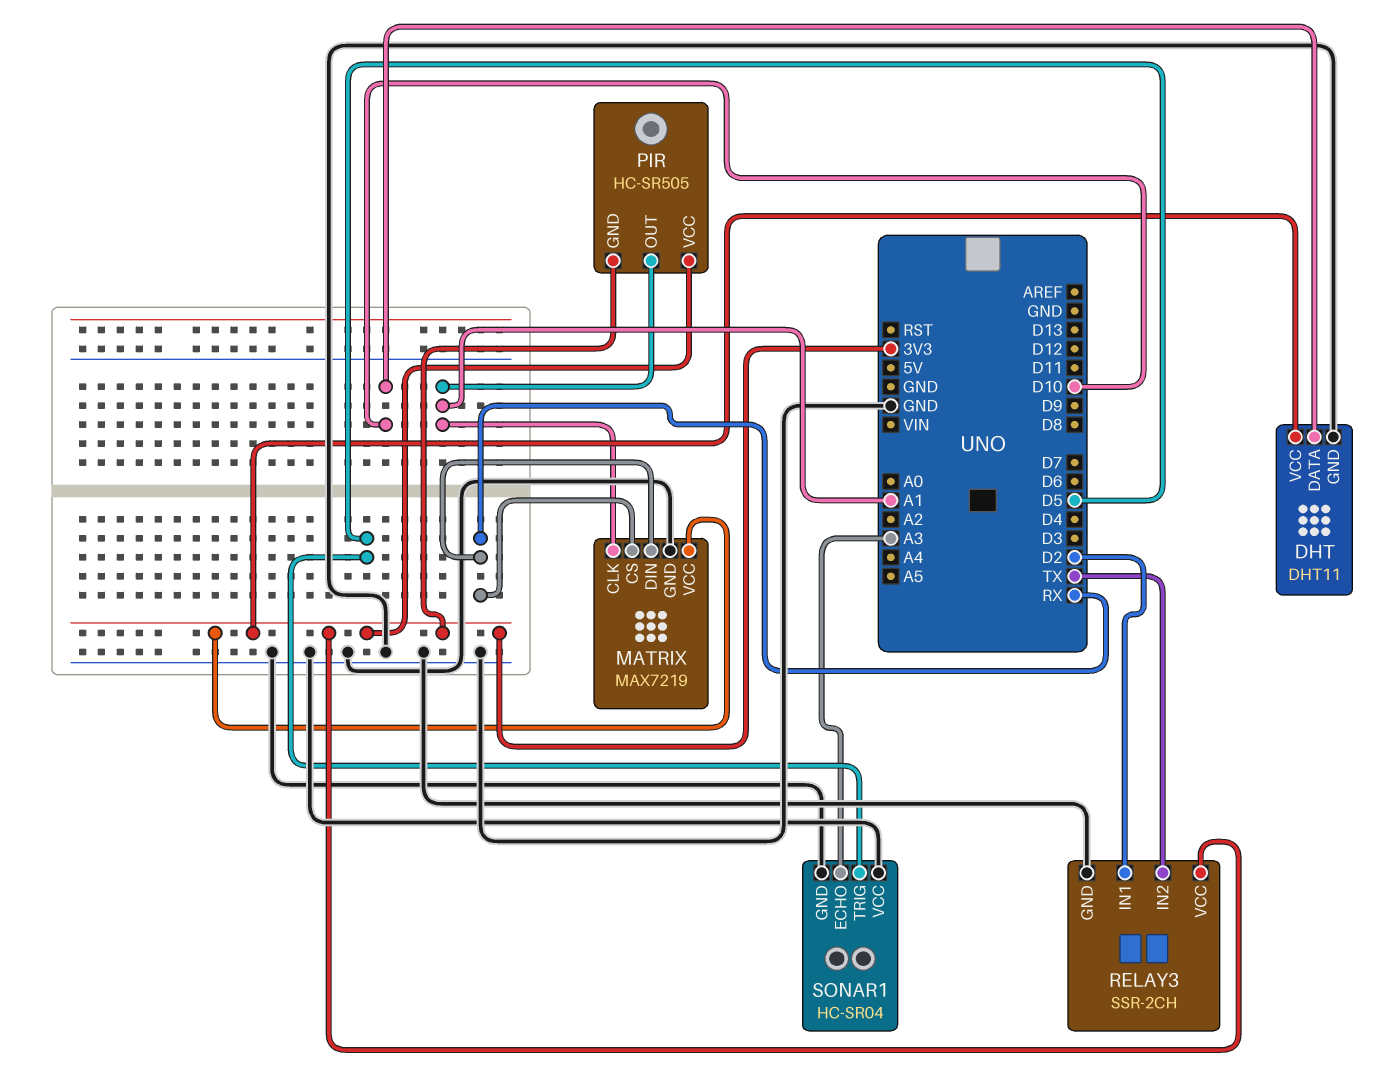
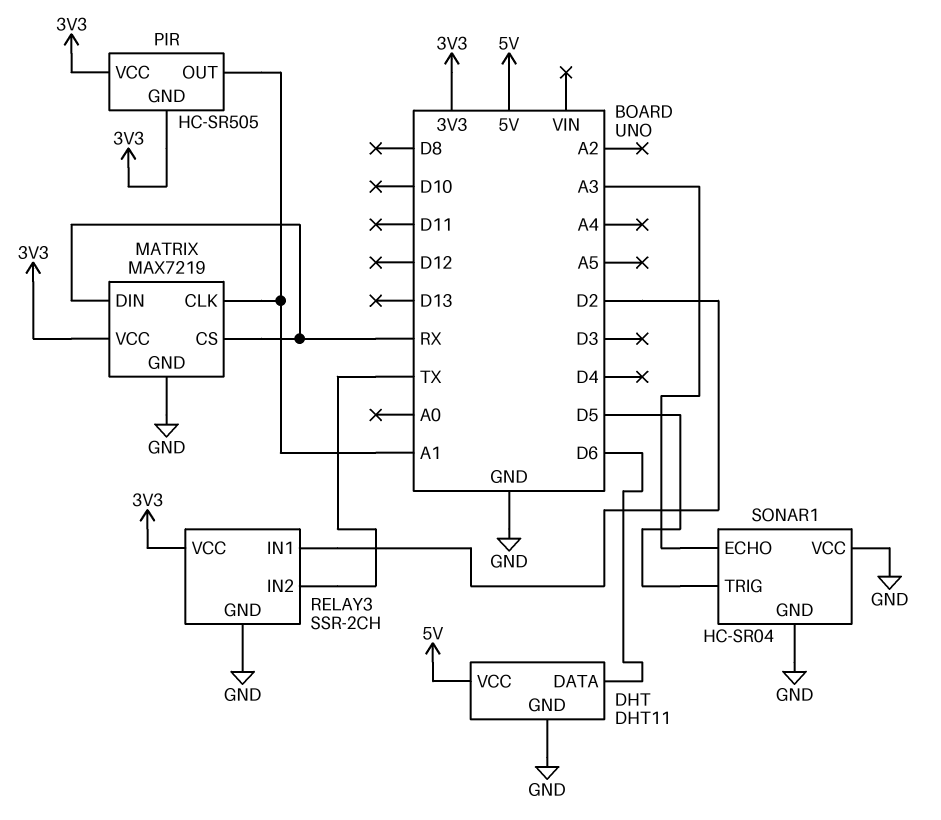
DHT pin DATA: D10 -> D6
DHT pin VCC: 3V3 -> 5V

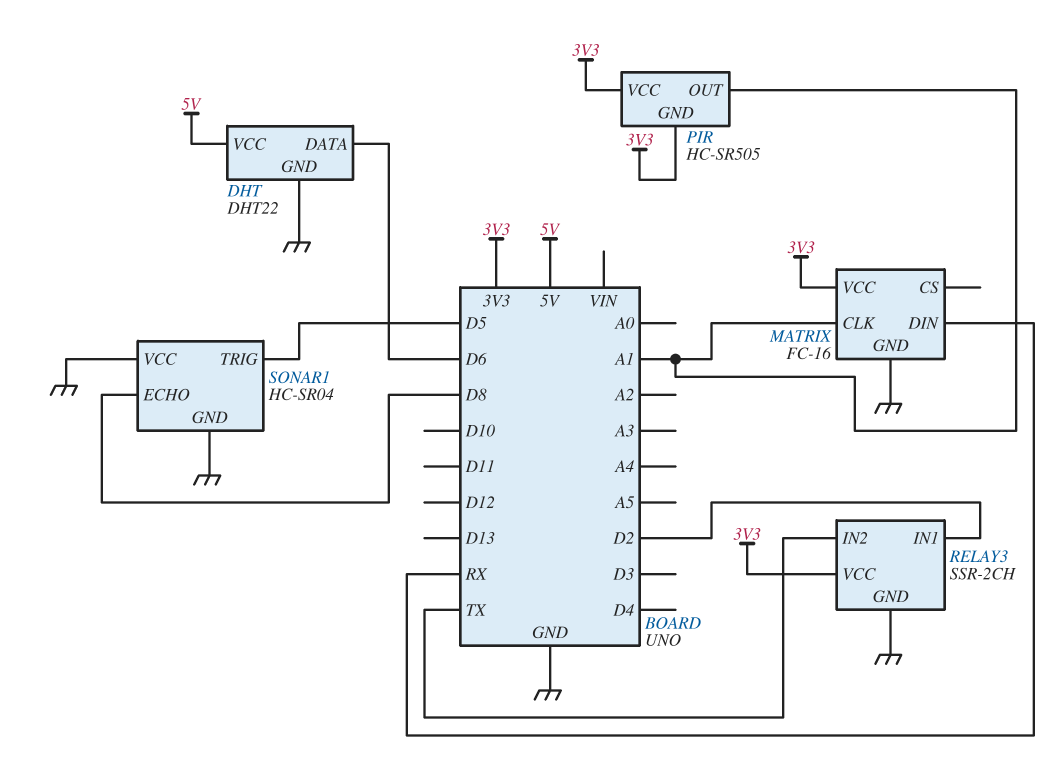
DHT: DHT11 -> DHT22
MATRIX: MAX7219 -> FC-16
MATRIX pin CS: RX -> none
SONAR1 pin ECHO: A3 -> D8

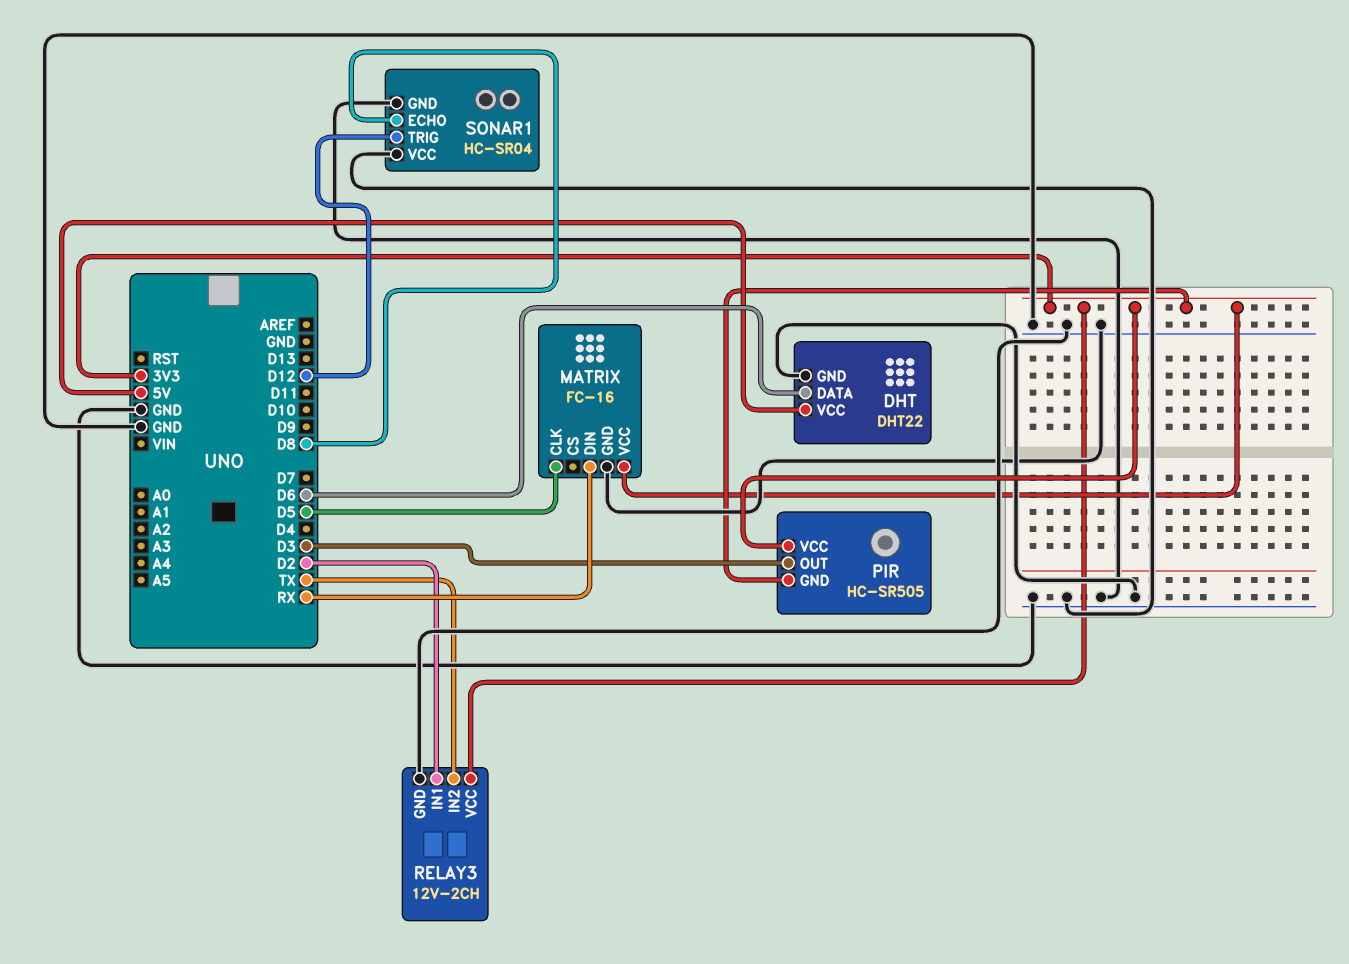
MATRIX pin CLK: A1 -> D5
PIR pin OUT: A1 -> D3
RELAY3: SSR-2CH -> 12V-2CH
SONAR1 pin TRIG: D5 -> D12

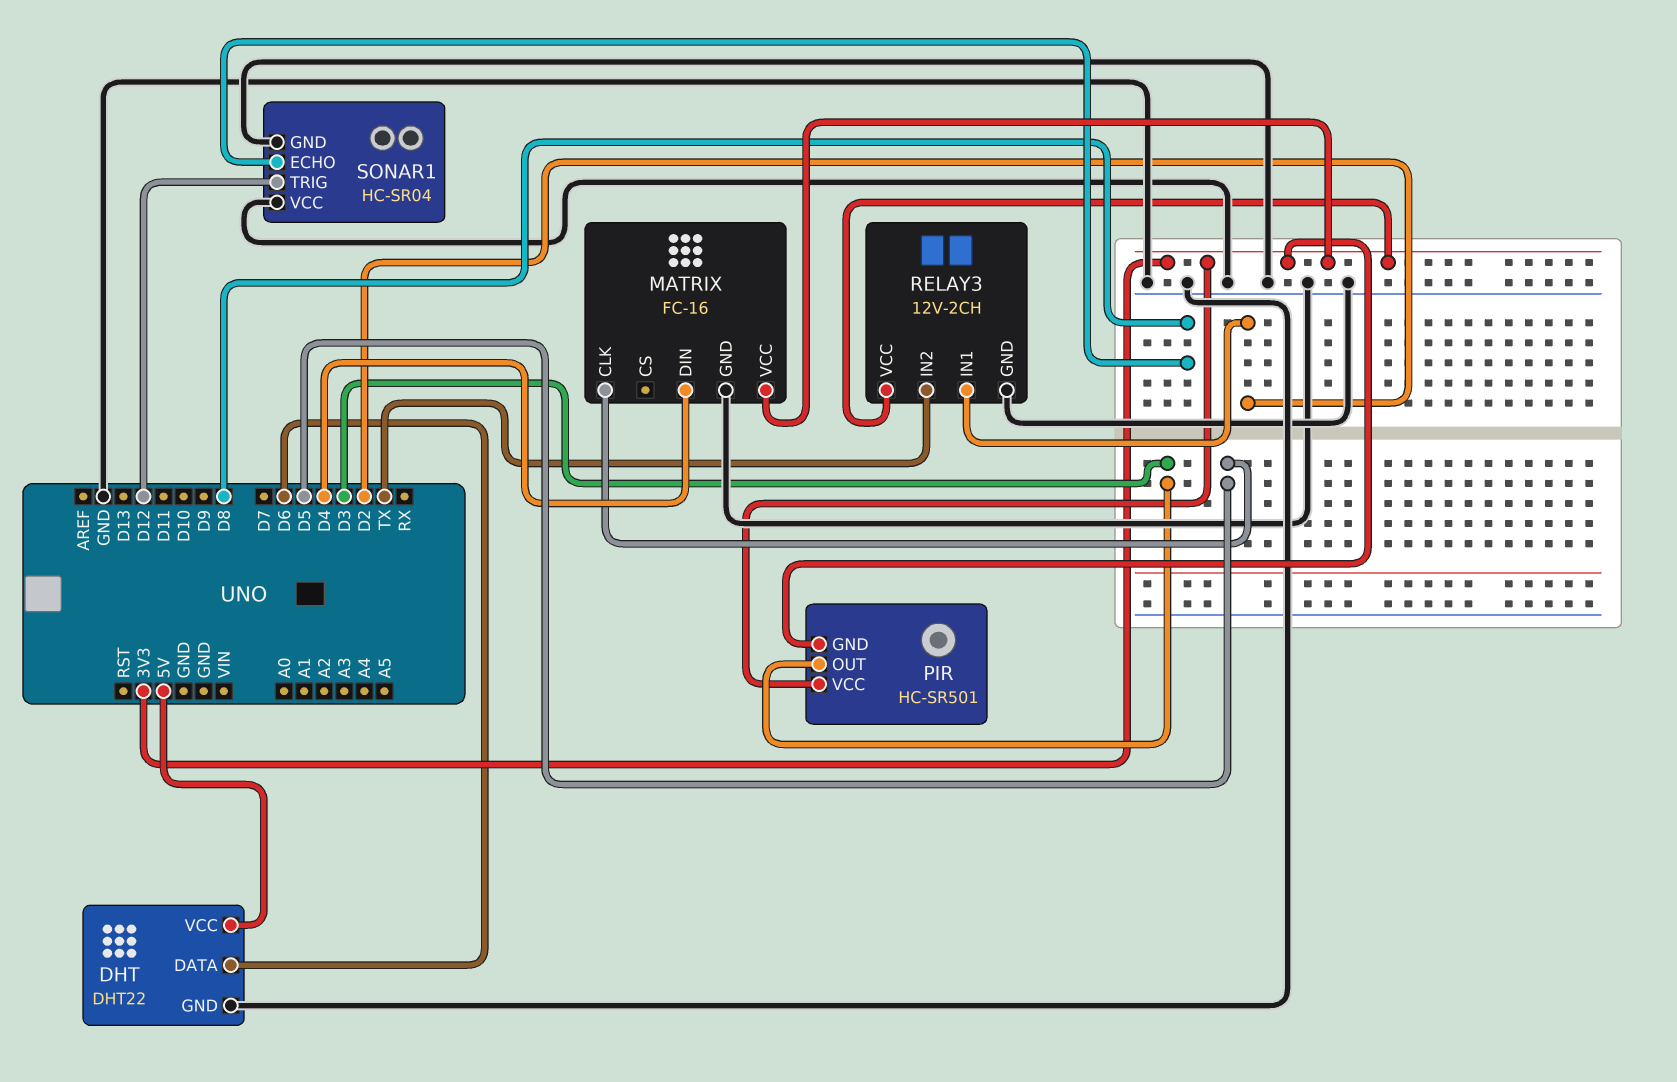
MATRIX pin DIN: RX -> D4
PIR: HC-SR505 -> HC-SR501

